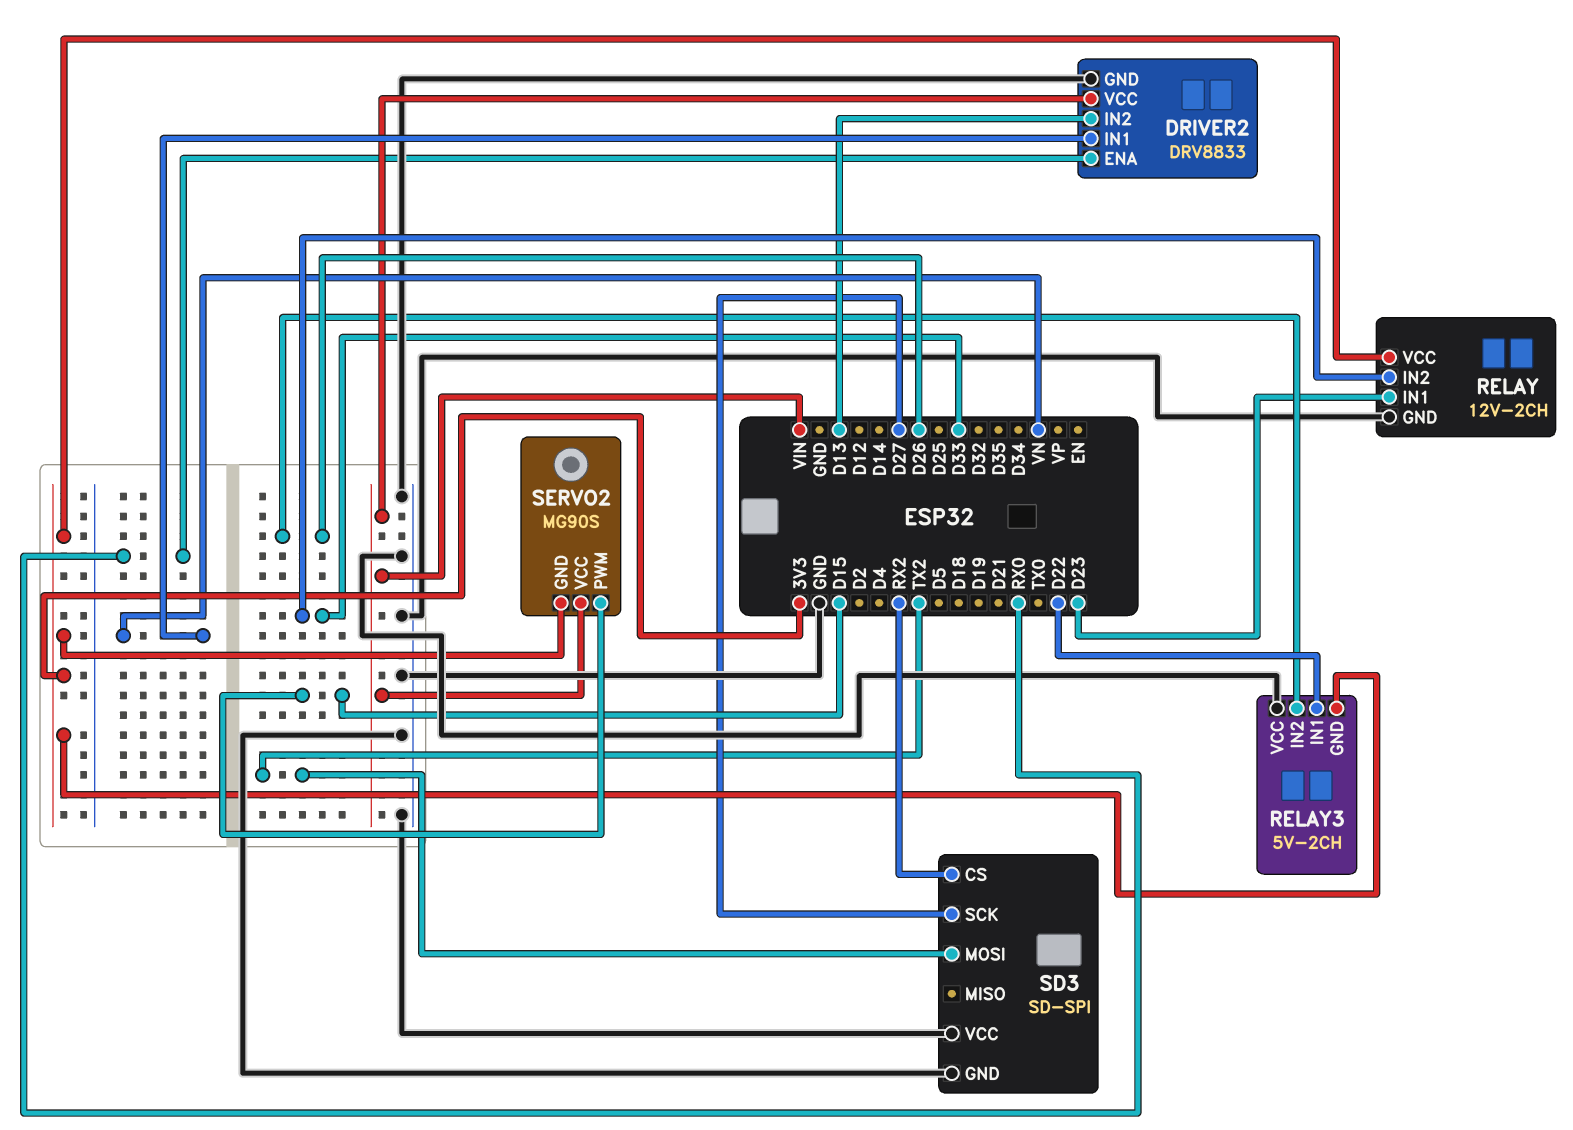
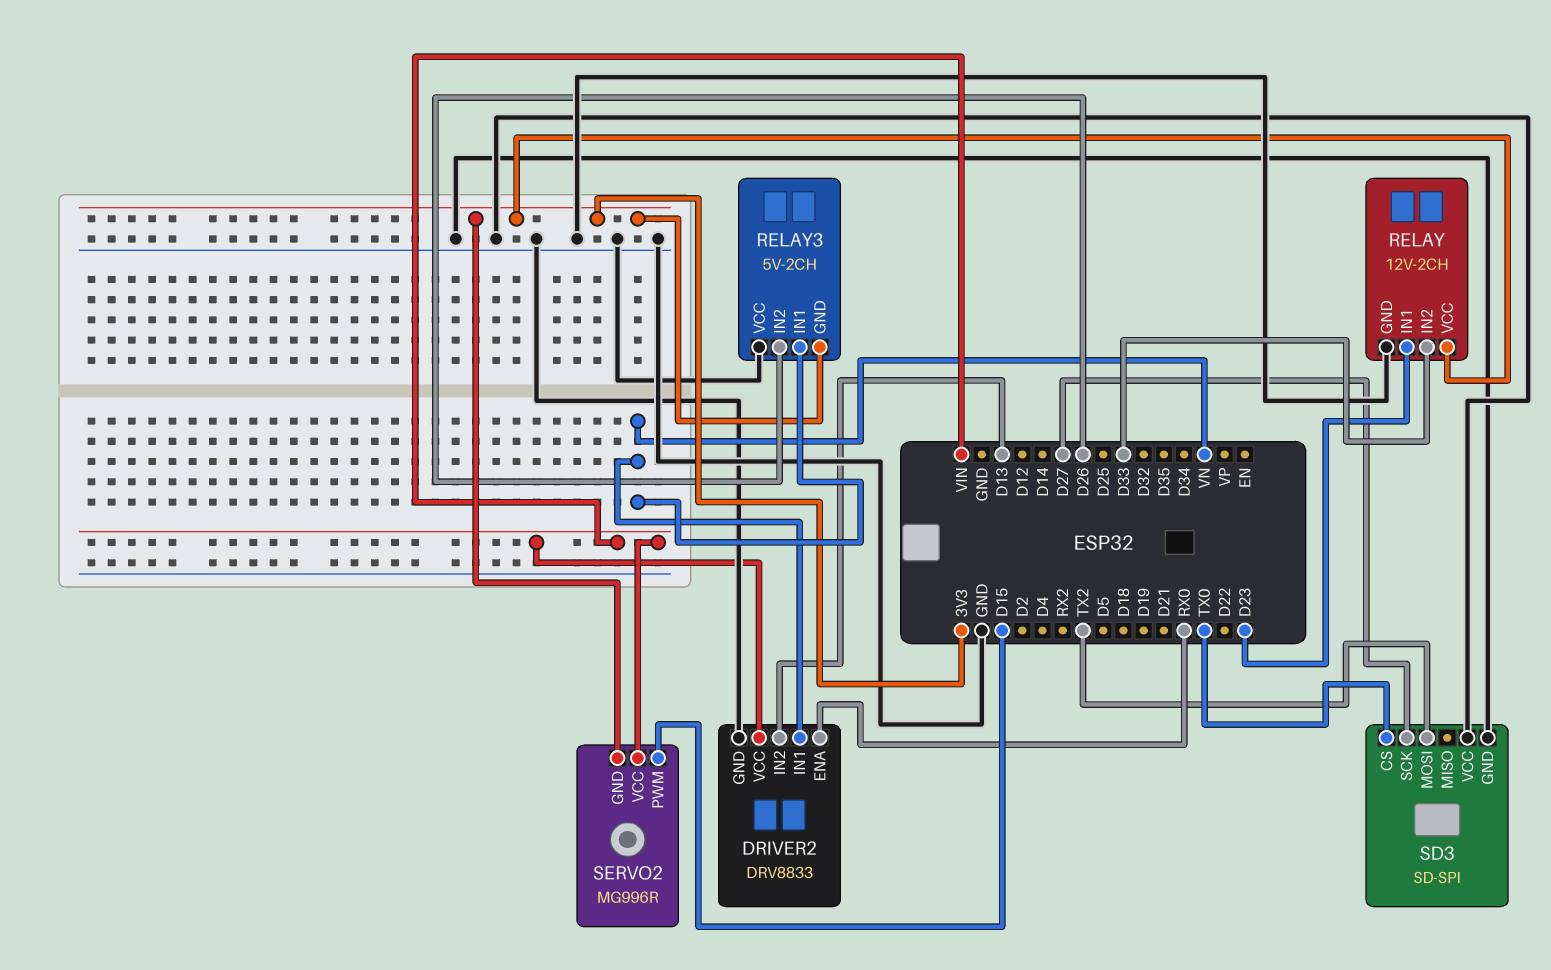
RELAY3 pin IN1: D22 -> VN
SD3 pin CS: RX2 -> TX0
SERVO2: MG90S -> MG996R

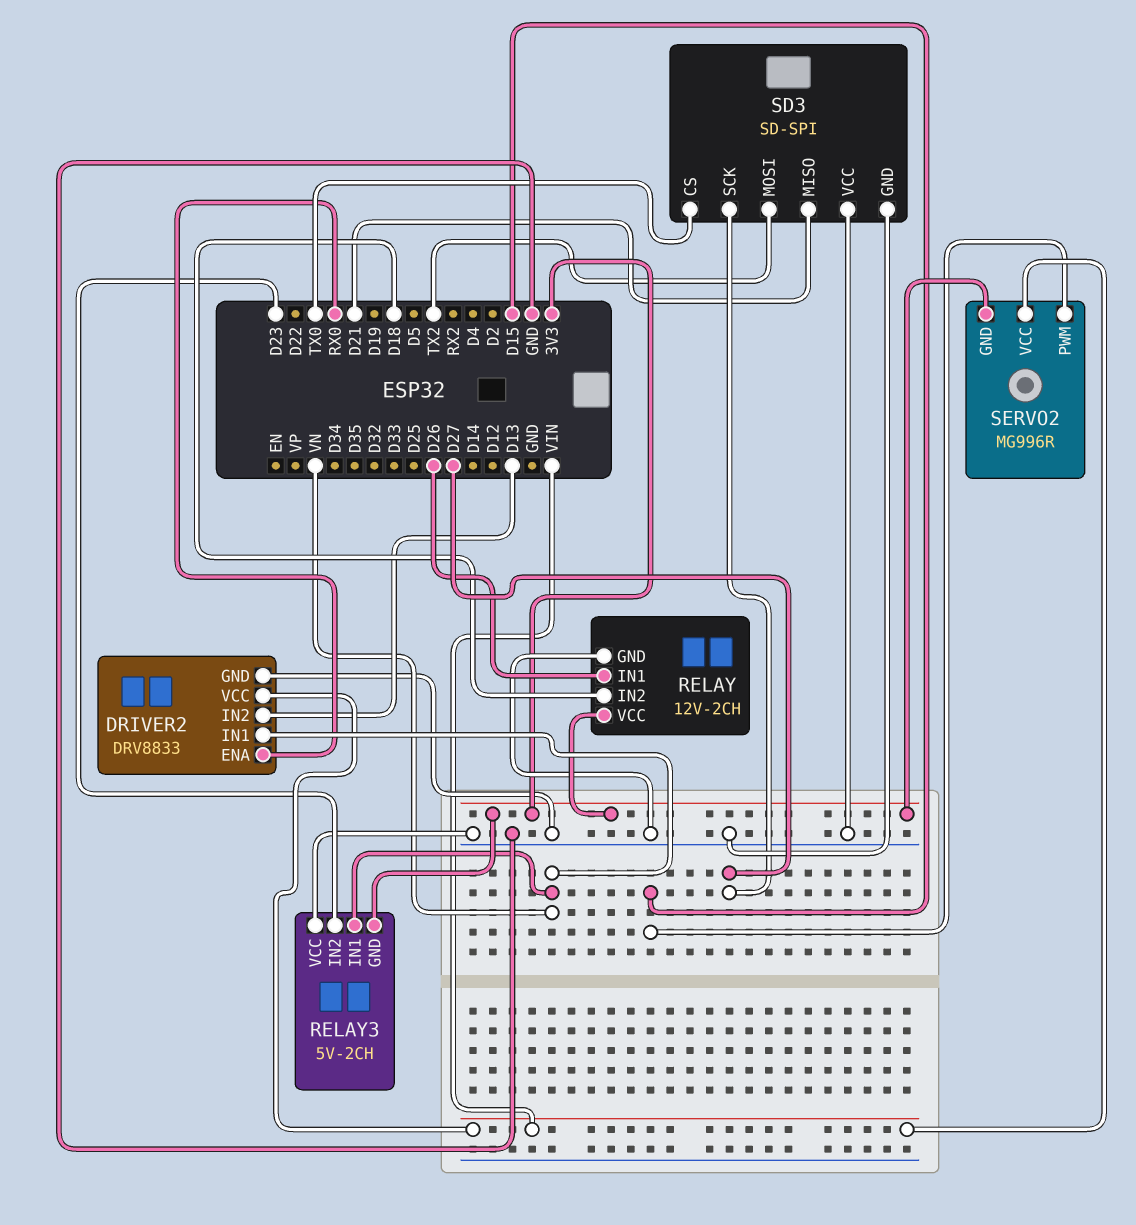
RELAY pin IN1: D23 -> D26
RELAY pin IN2: D33 -> D18
RELAY3 pin IN2: D26 -> D23
SD3 pin MISO: none -> D21

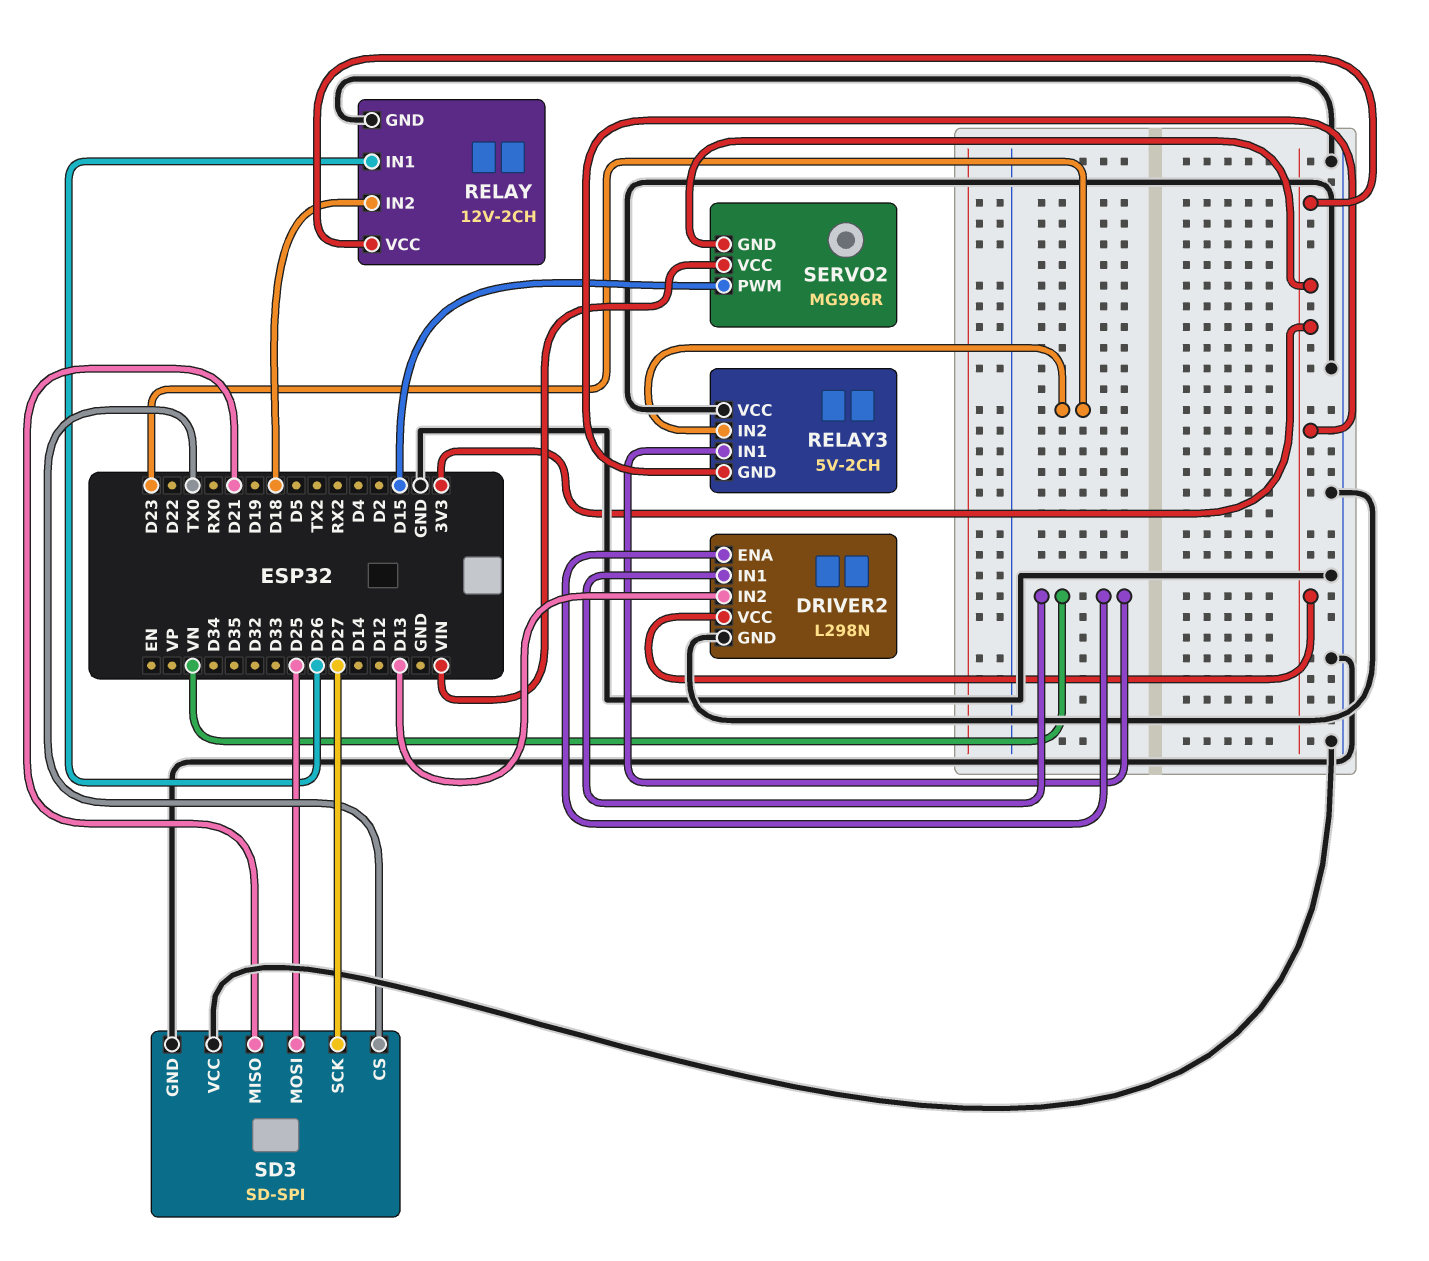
DRIVER2: DRV8833 -> L298N
DRIVER2 pin ENA: RX0 -> VN
DRIVER2 pin VCC: VIN -> 3V3
SD3 pin MOSI: TX2 -> D25

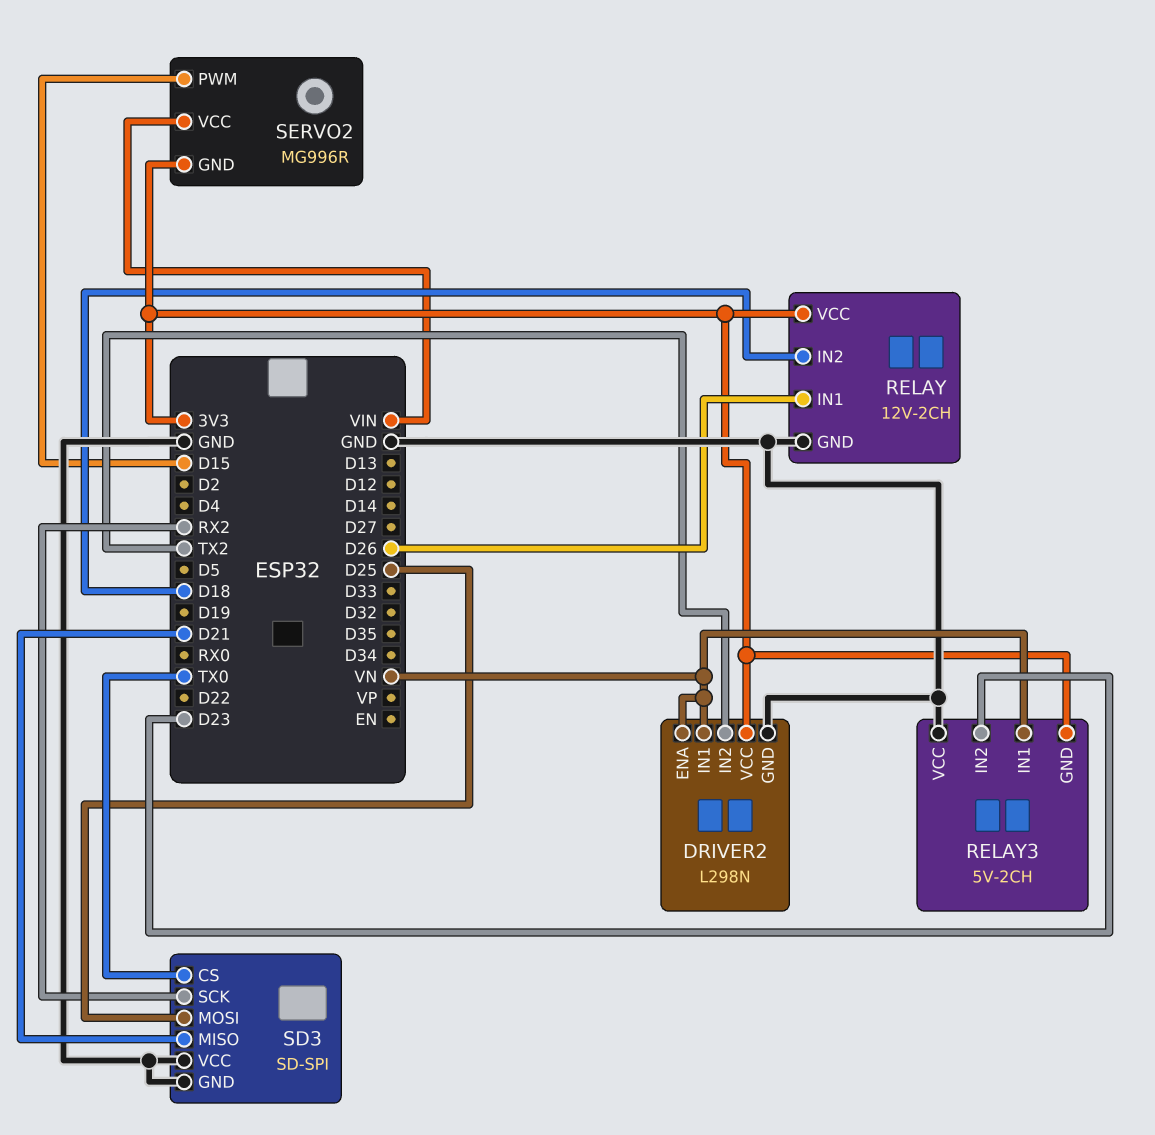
DRIVER2 pin IN2: D13 -> TX2
SD3 pin SCK: D27 -> RX2

